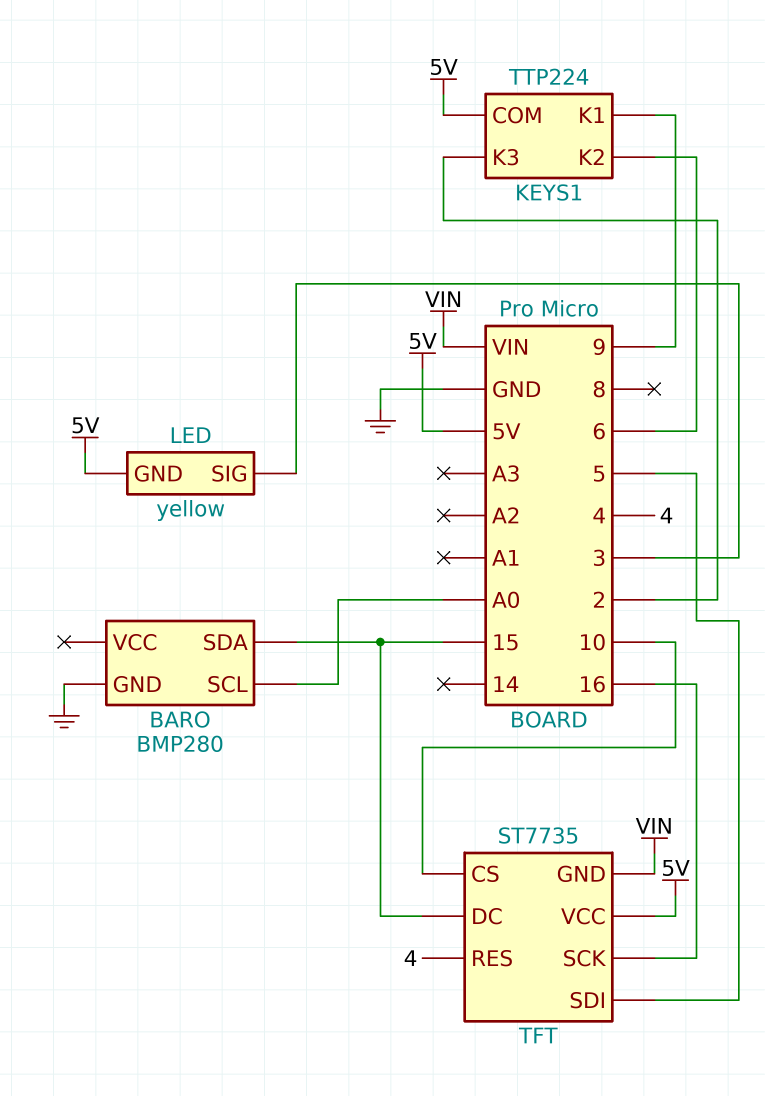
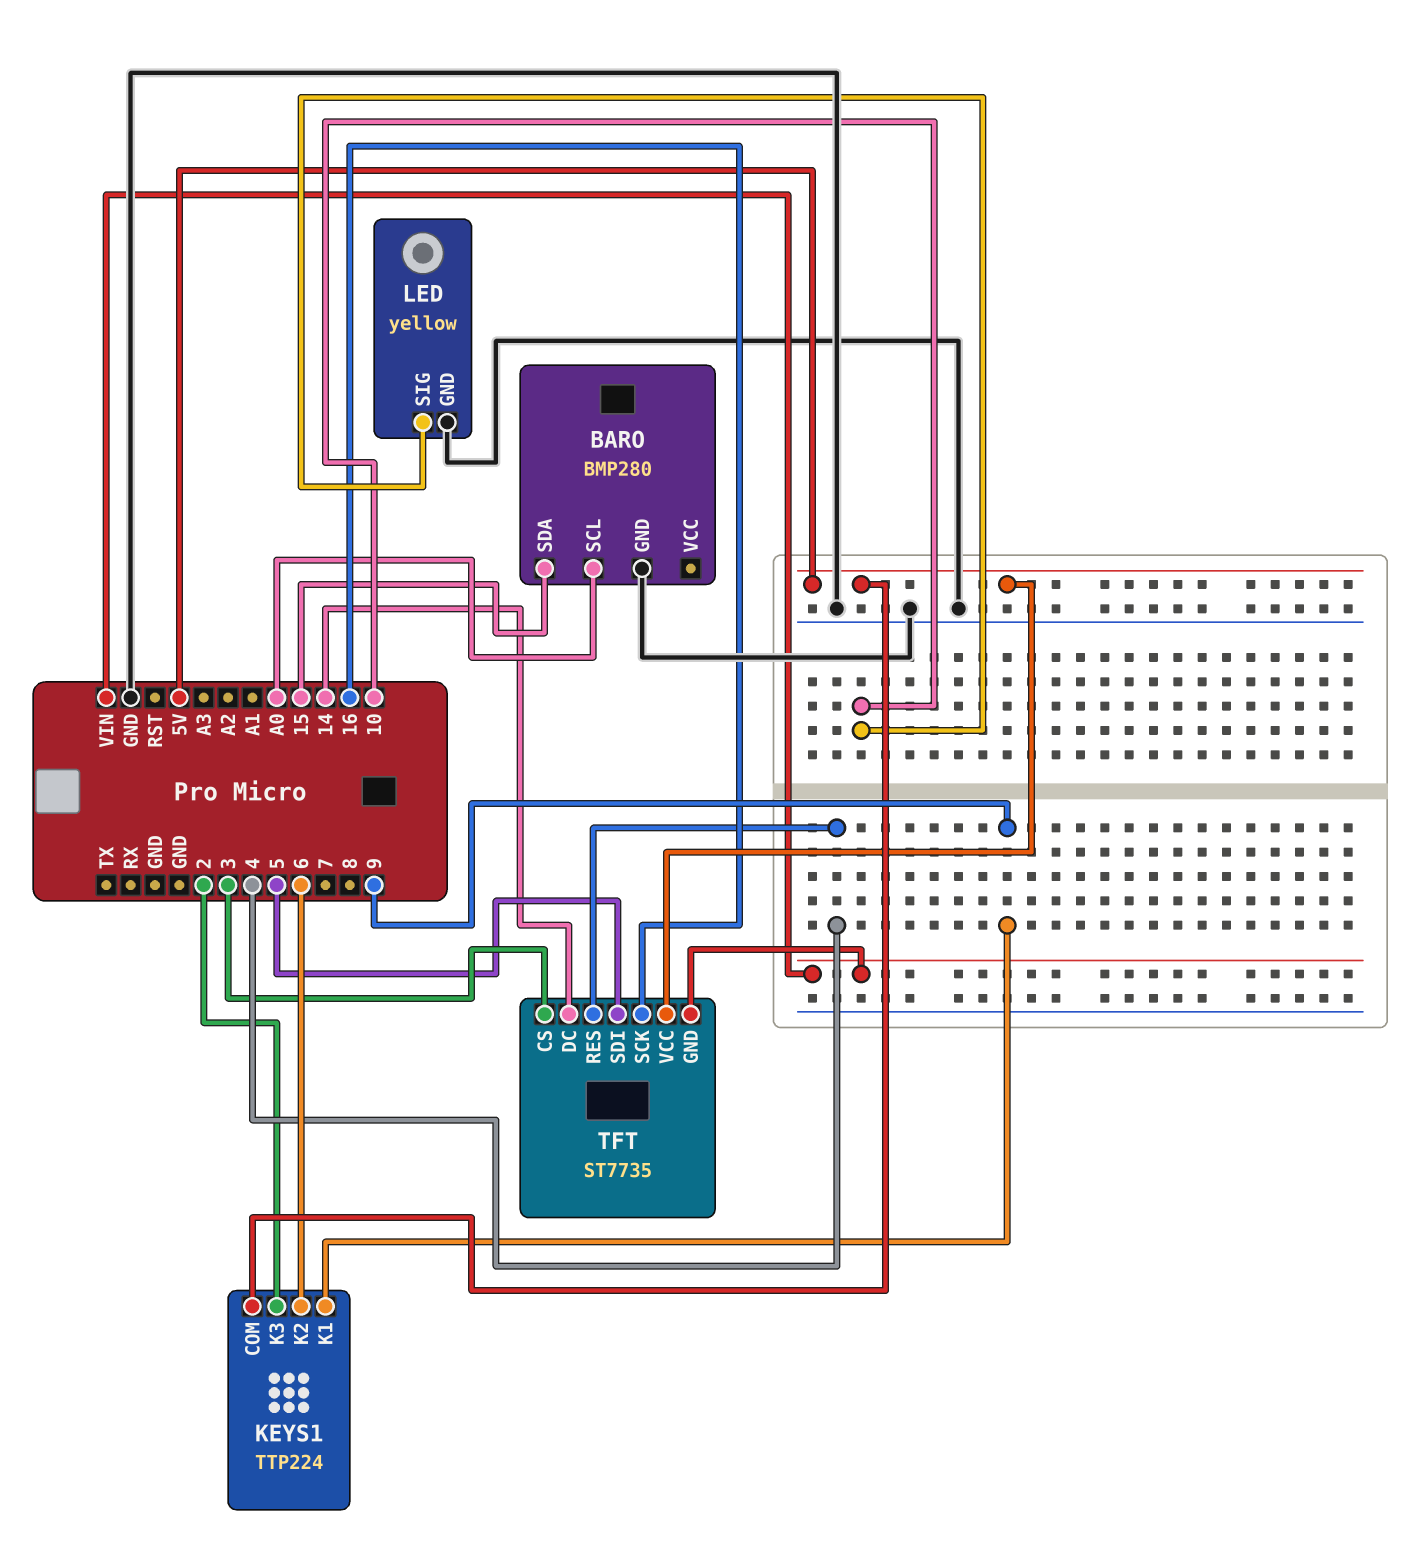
LED pin GND: 5V -> GND
LED pin SIG: 3 -> 10
TFT pin CS: 10 -> 3
TFT pin DC: 15 -> 14

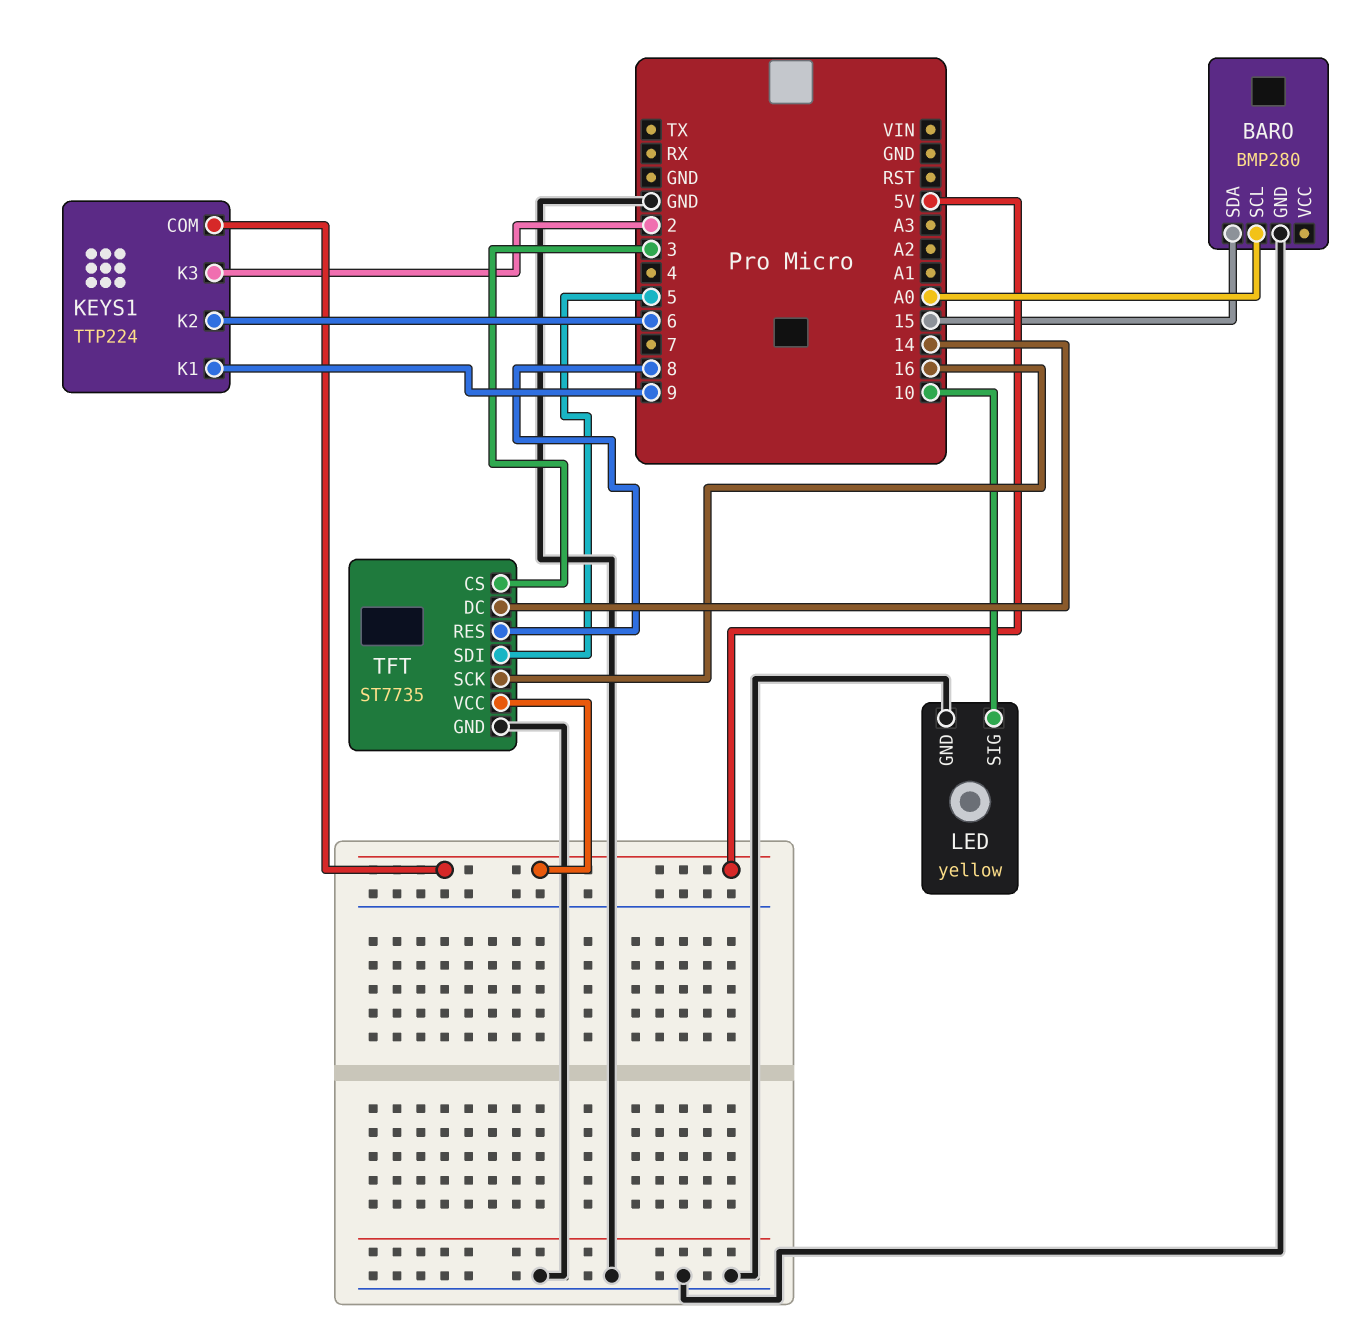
TFT pin GND: VIN -> GND
TFT pin RES: 4 -> 8

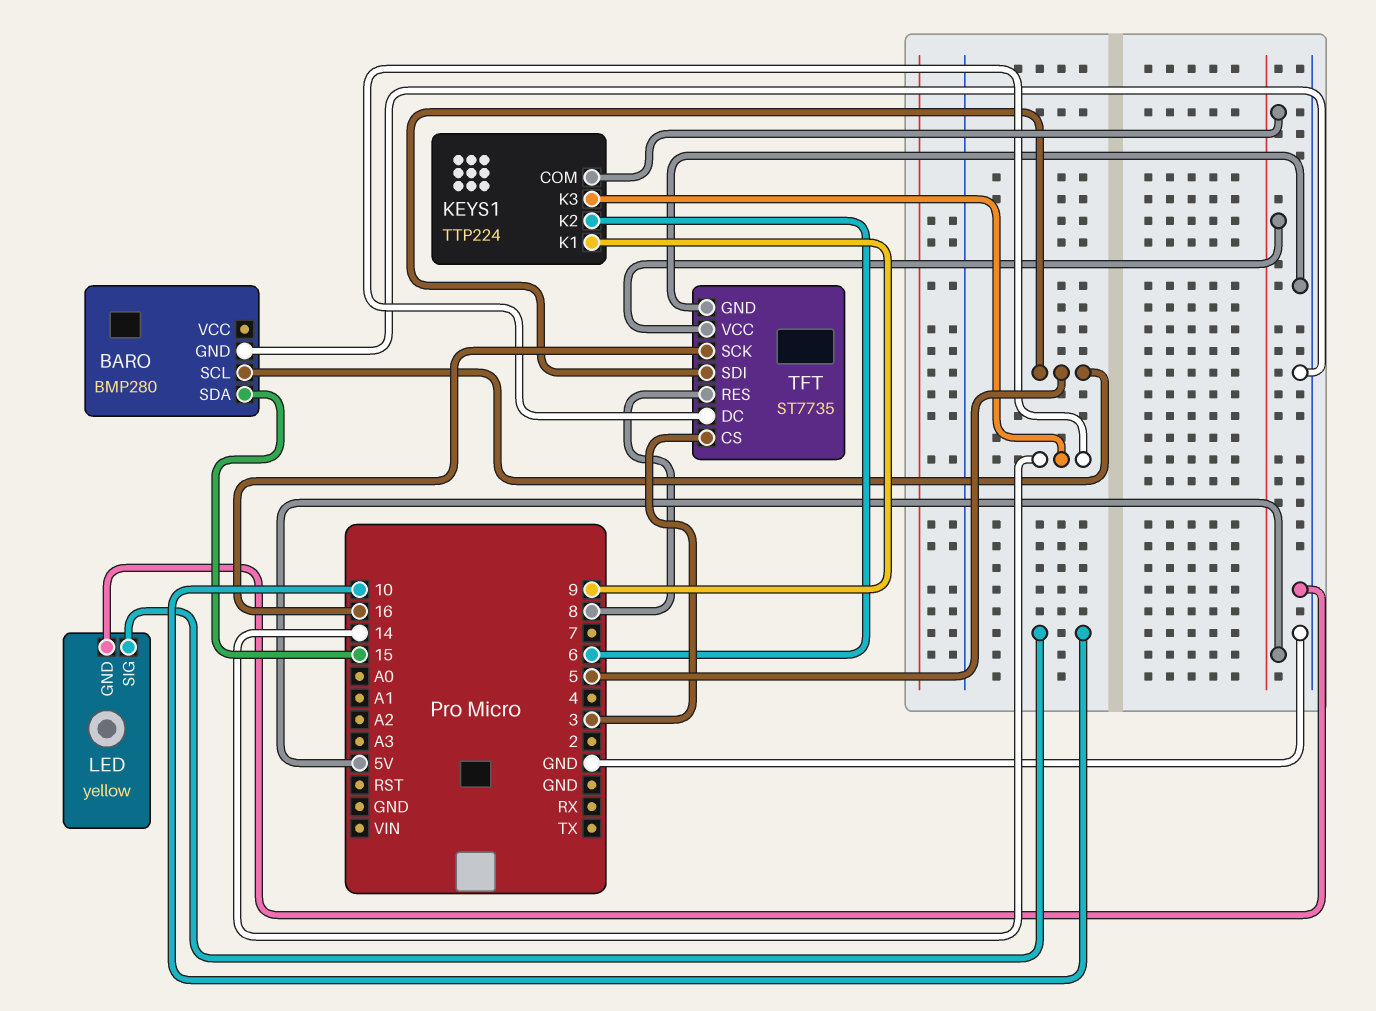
BARO pin SCL: A0 -> 5
KEYS1 pin K3: 2 -> 14

